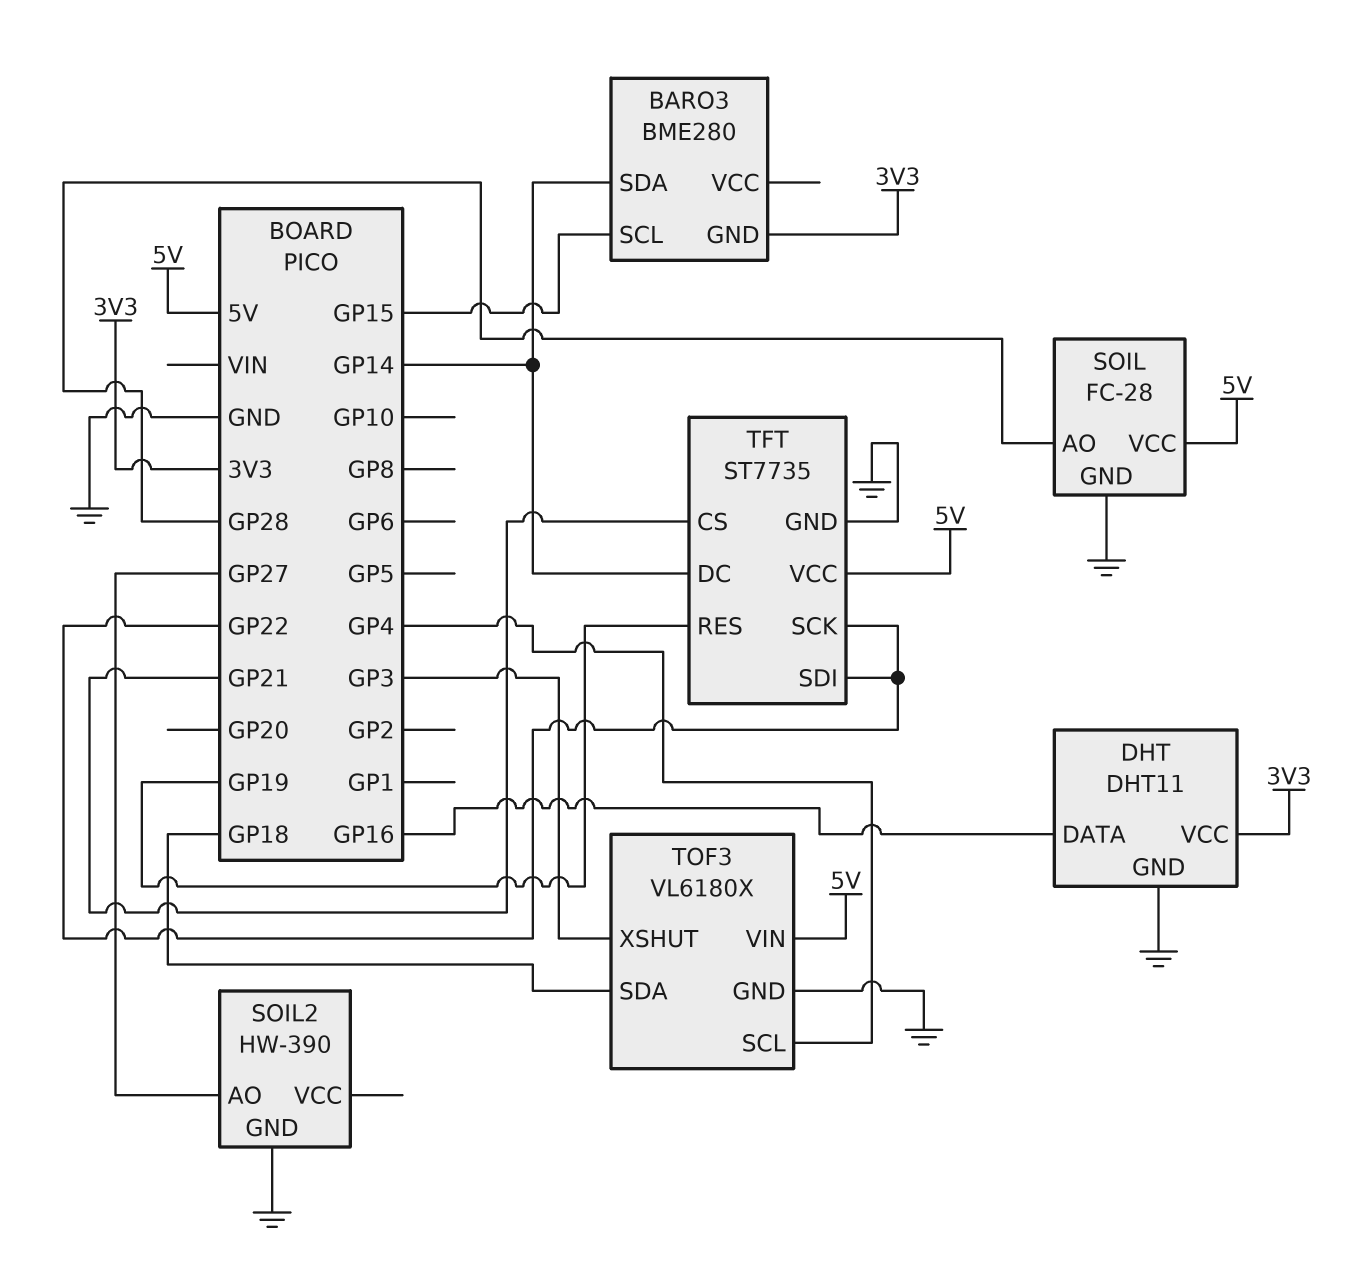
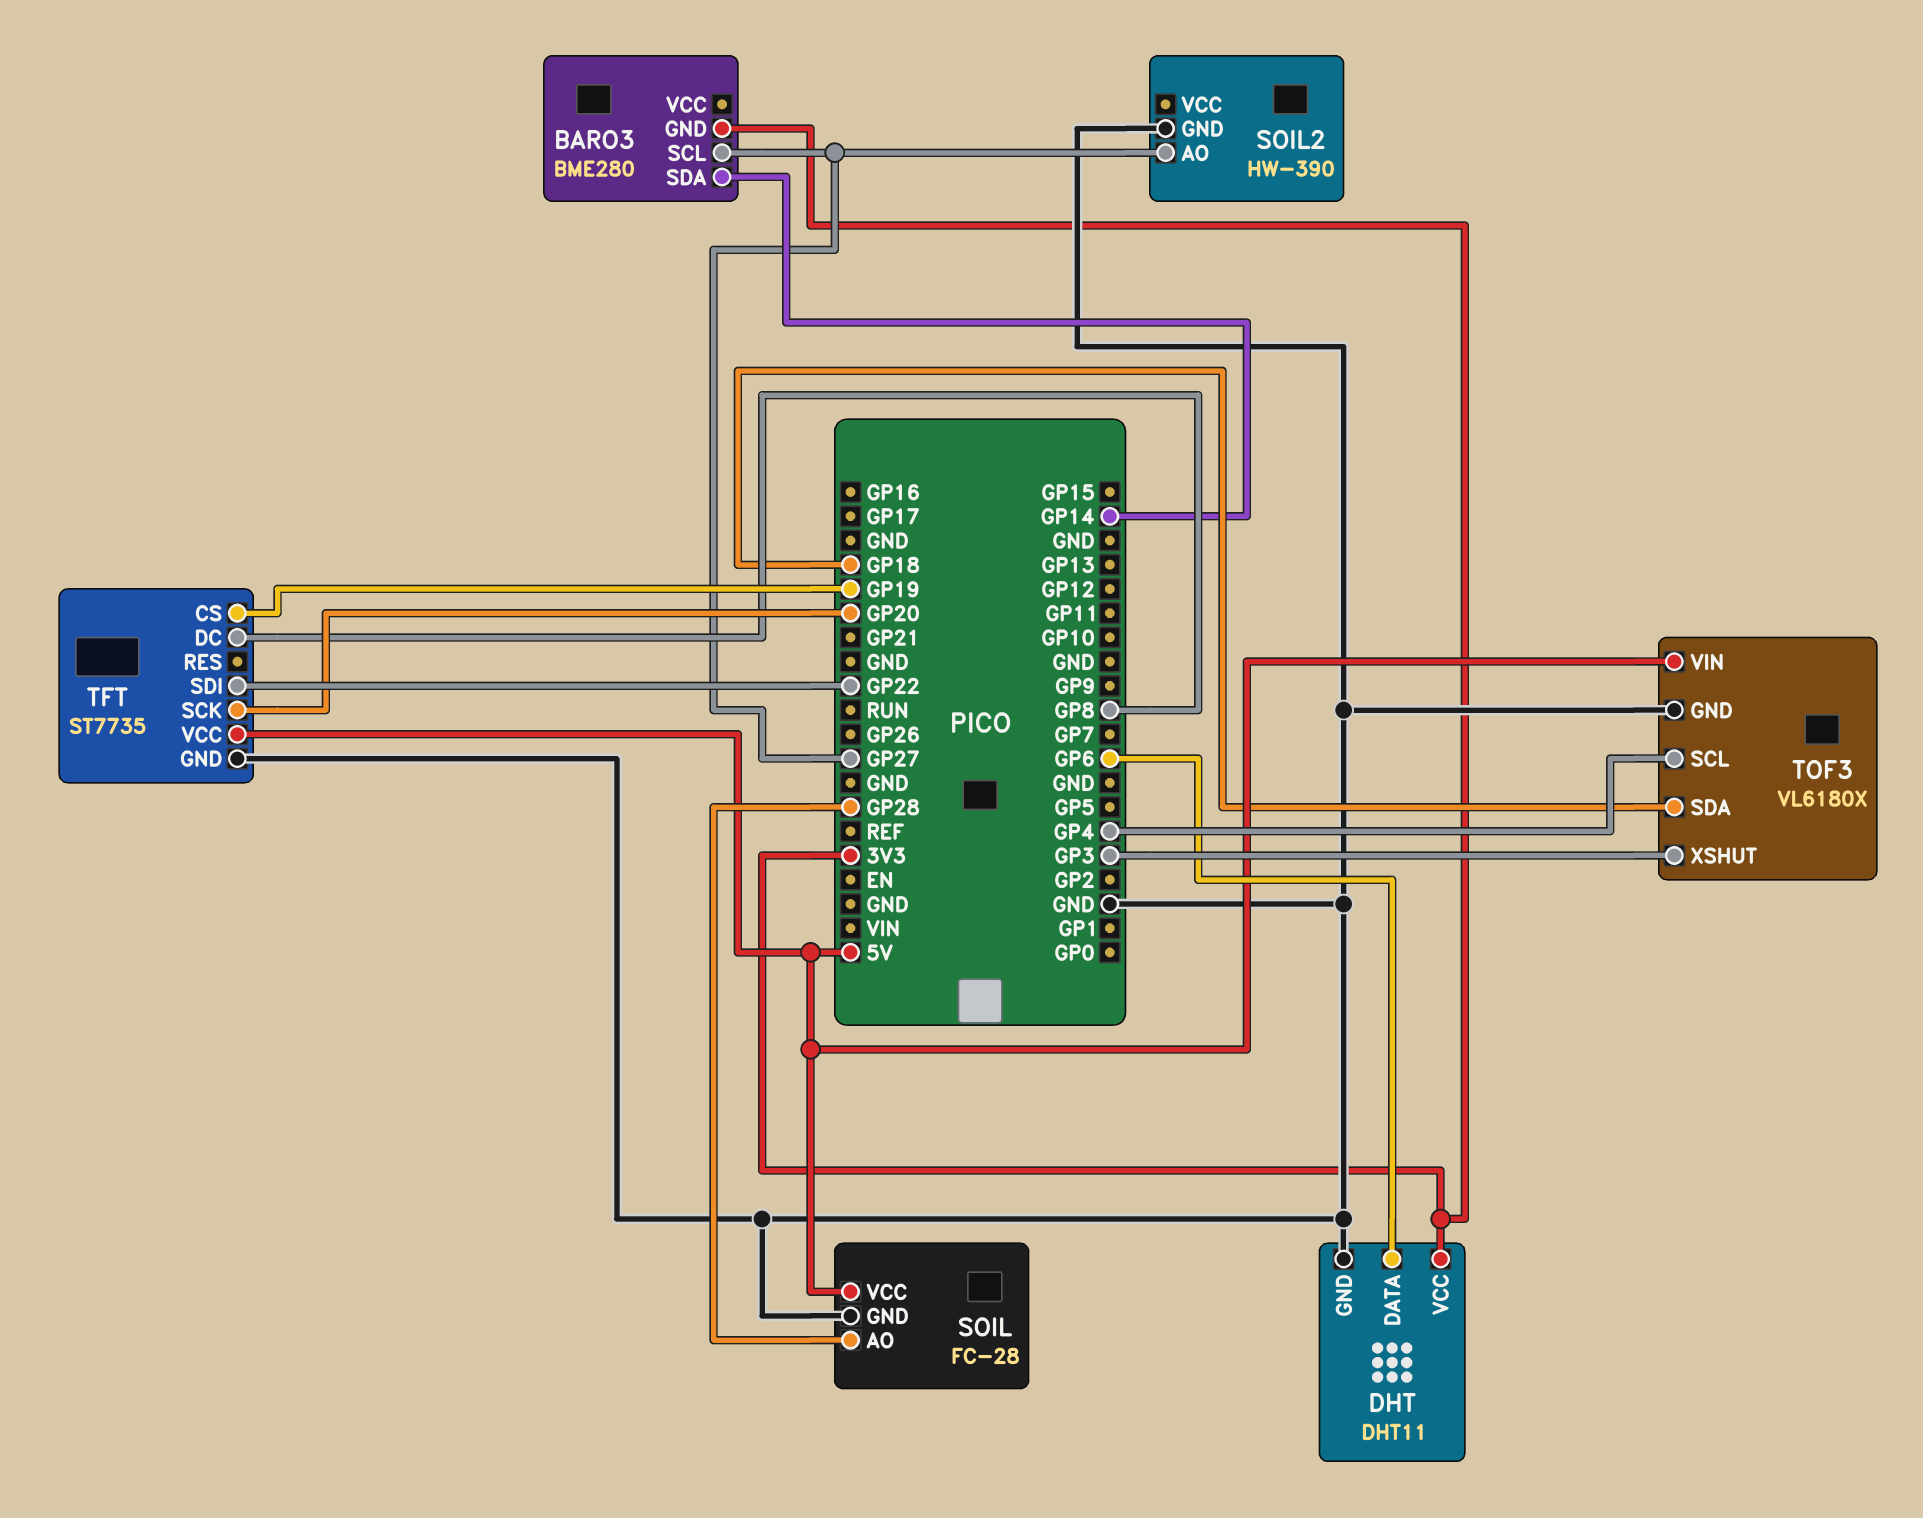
BARO3 pin SCL: GP15 -> GP27
DHT pin DATA: GP16 -> GP6
TFT pin CS: GP21 -> GP19
TFT pin DC: GP14 -> GP8
TFT pin RES: GP19 -> none
TFT pin SCK: GP22 -> GP20

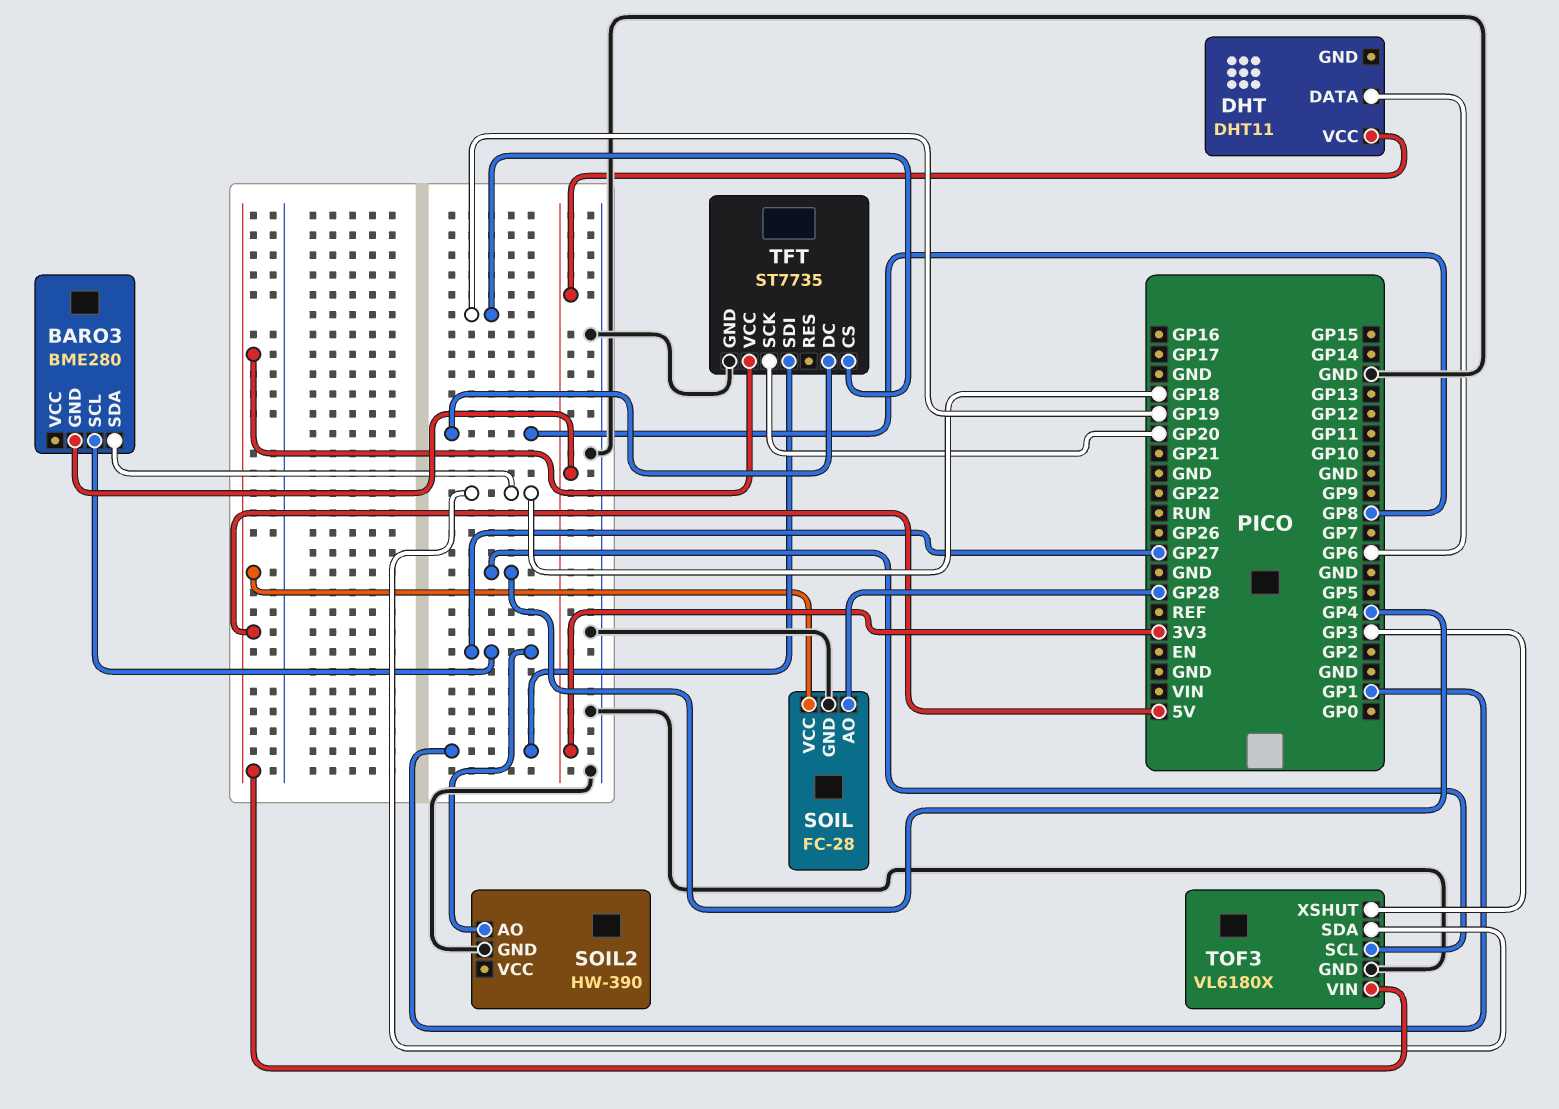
BARO3 pin SDA: GP14 -> GP18
DHT pin GND: GND -> none
TFT pin SDI: GP22 -> GP1

